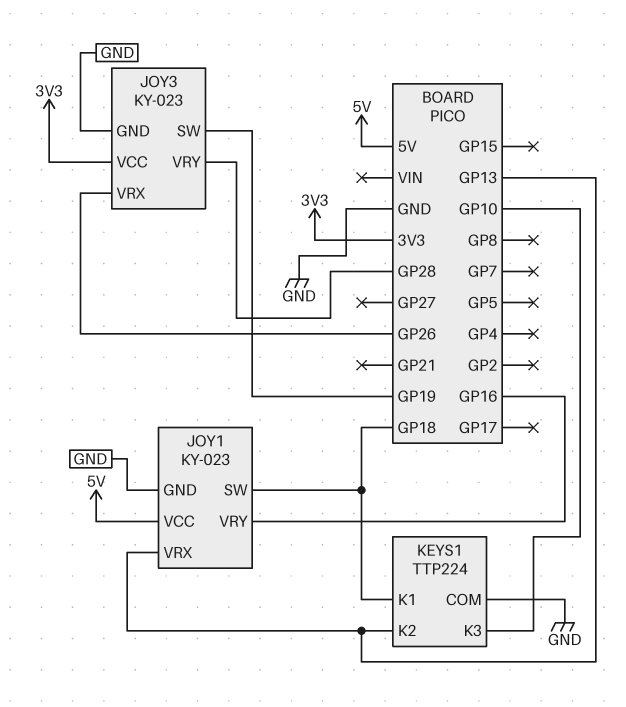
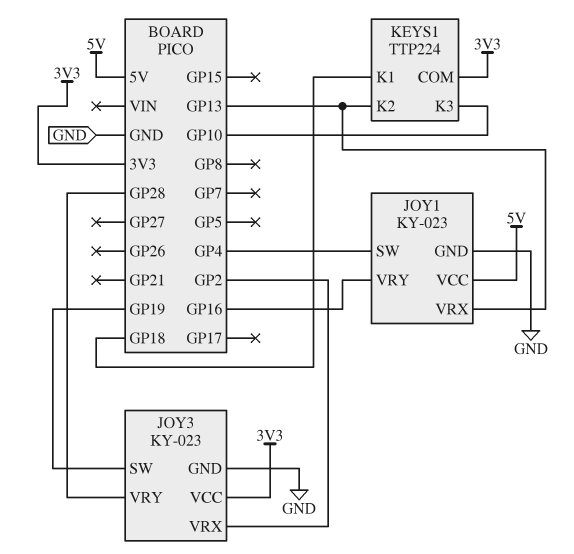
JOY1 pin SW: GP18 -> GP4
JOY3 pin VRX: GP26 -> GP2
KEYS1 pin COM: GND -> 3V3

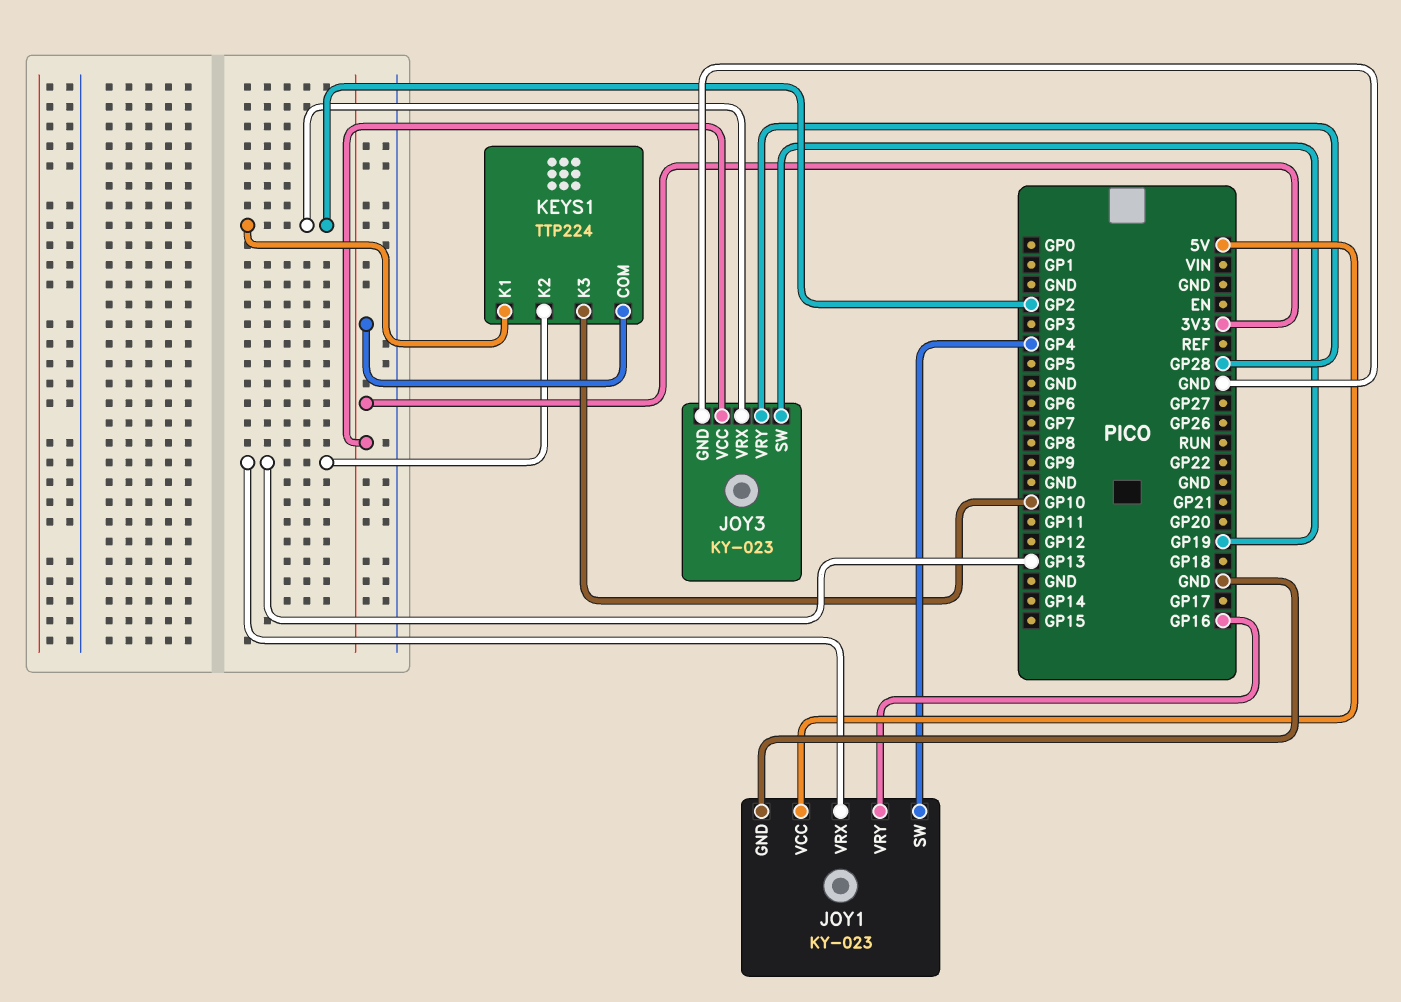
KEYS1 pin K1: GP18 -> GP2

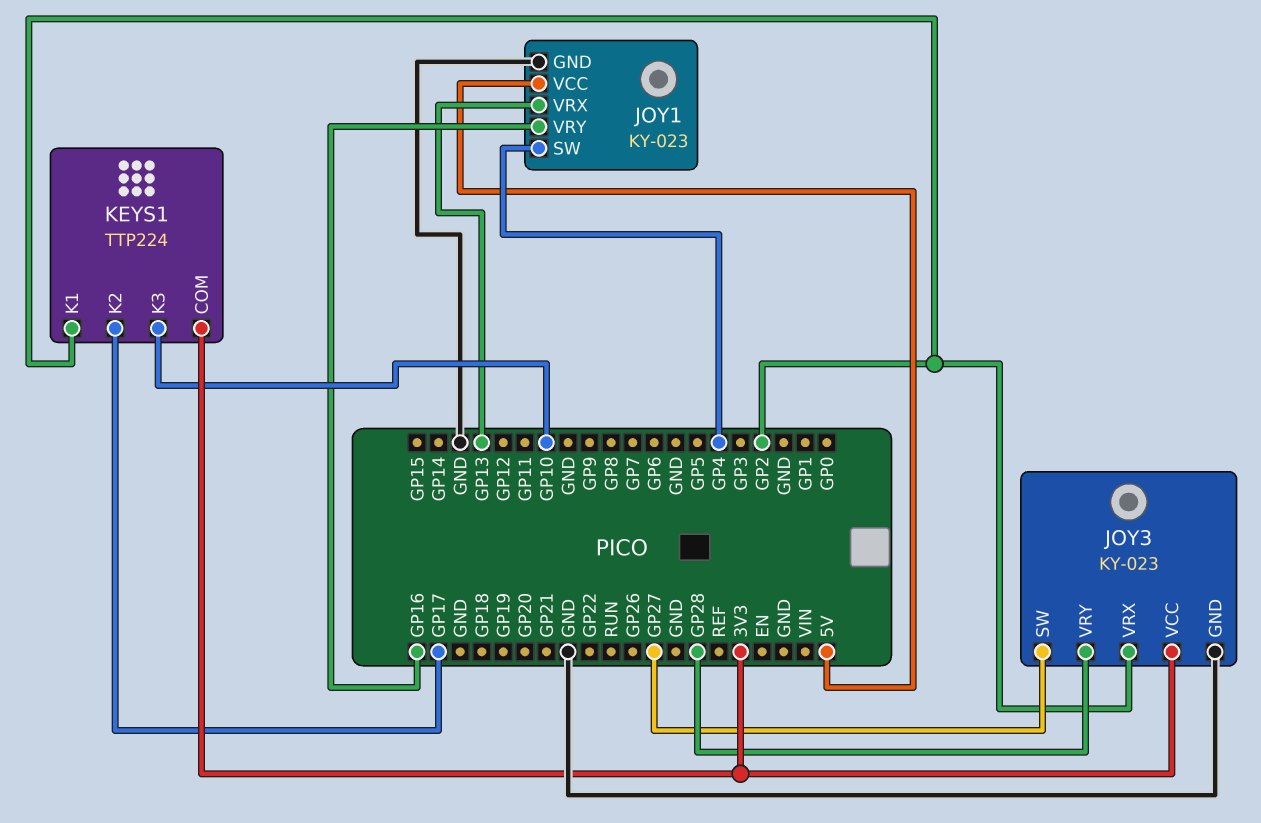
JOY3 pin SW: GP19 -> GP27
KEYS1 pin K2: GP13 -> GP17

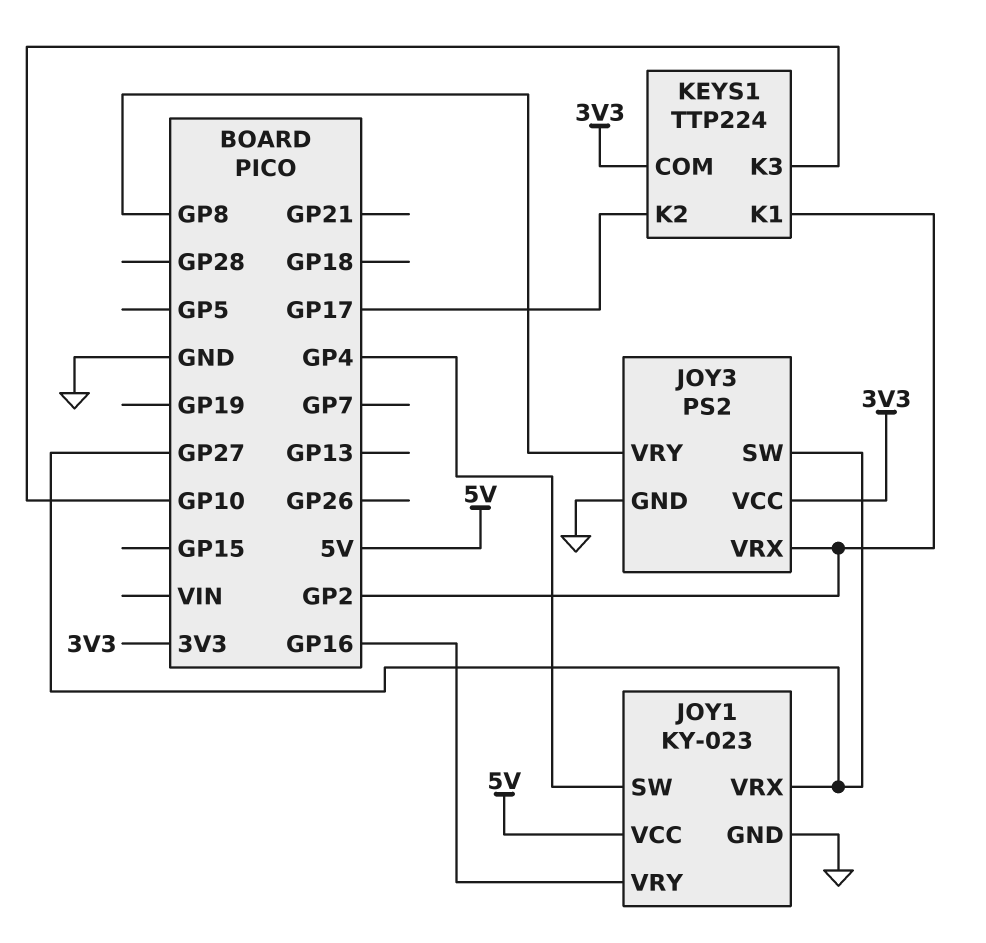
JOY1 pin VRX: GP13 -> GP27
JOY3: KY-023 -> PS2
JOY3 pin VRY: GP28 -> GP8

